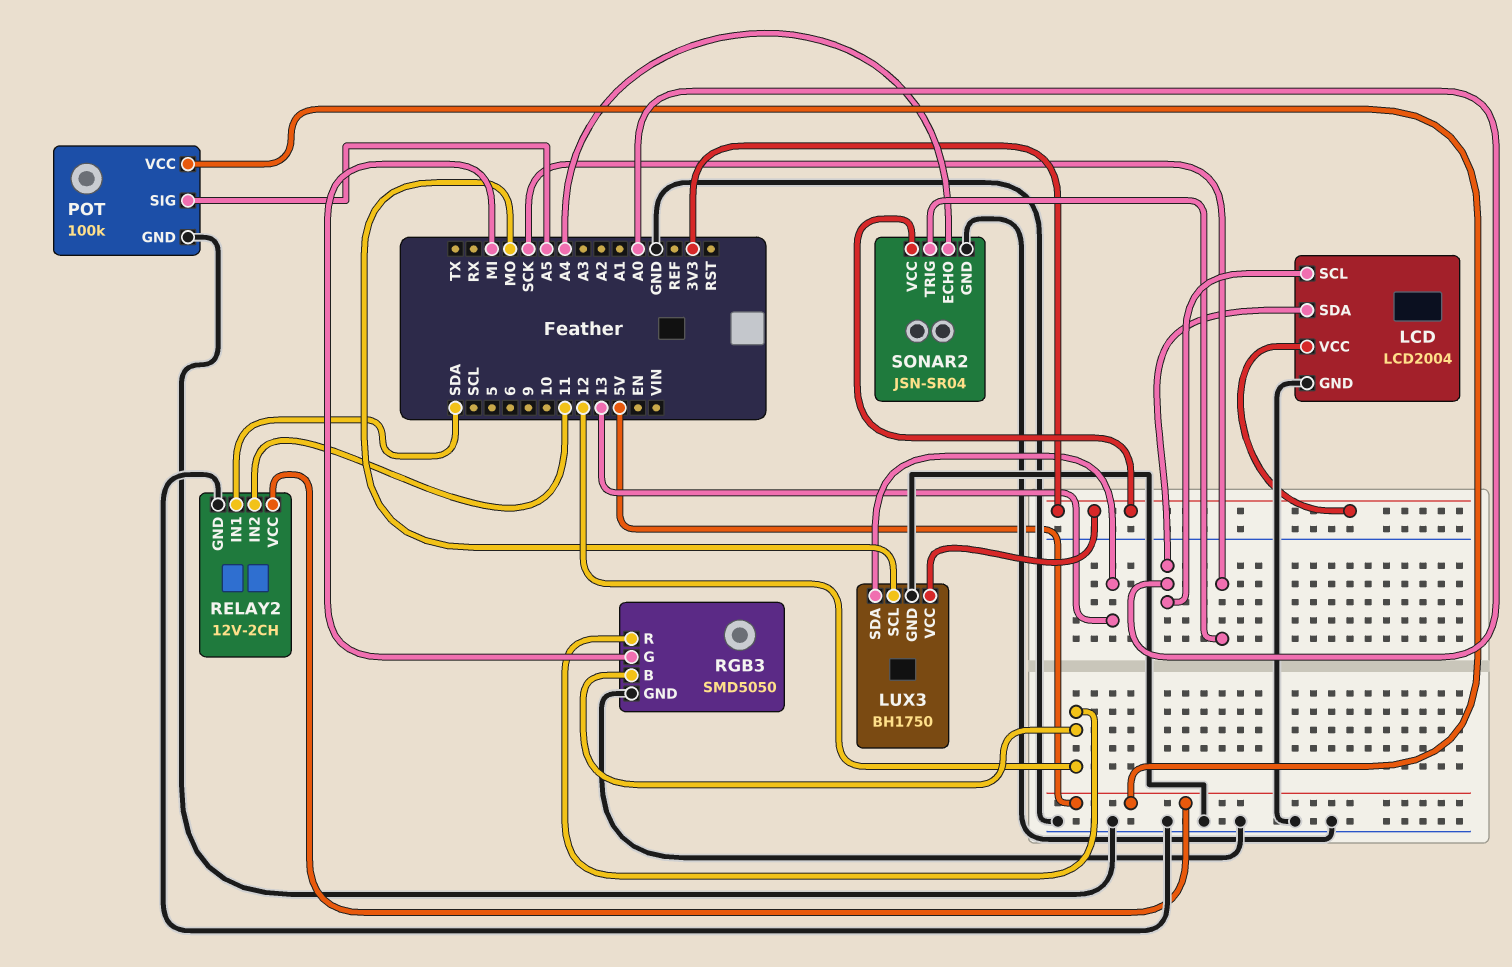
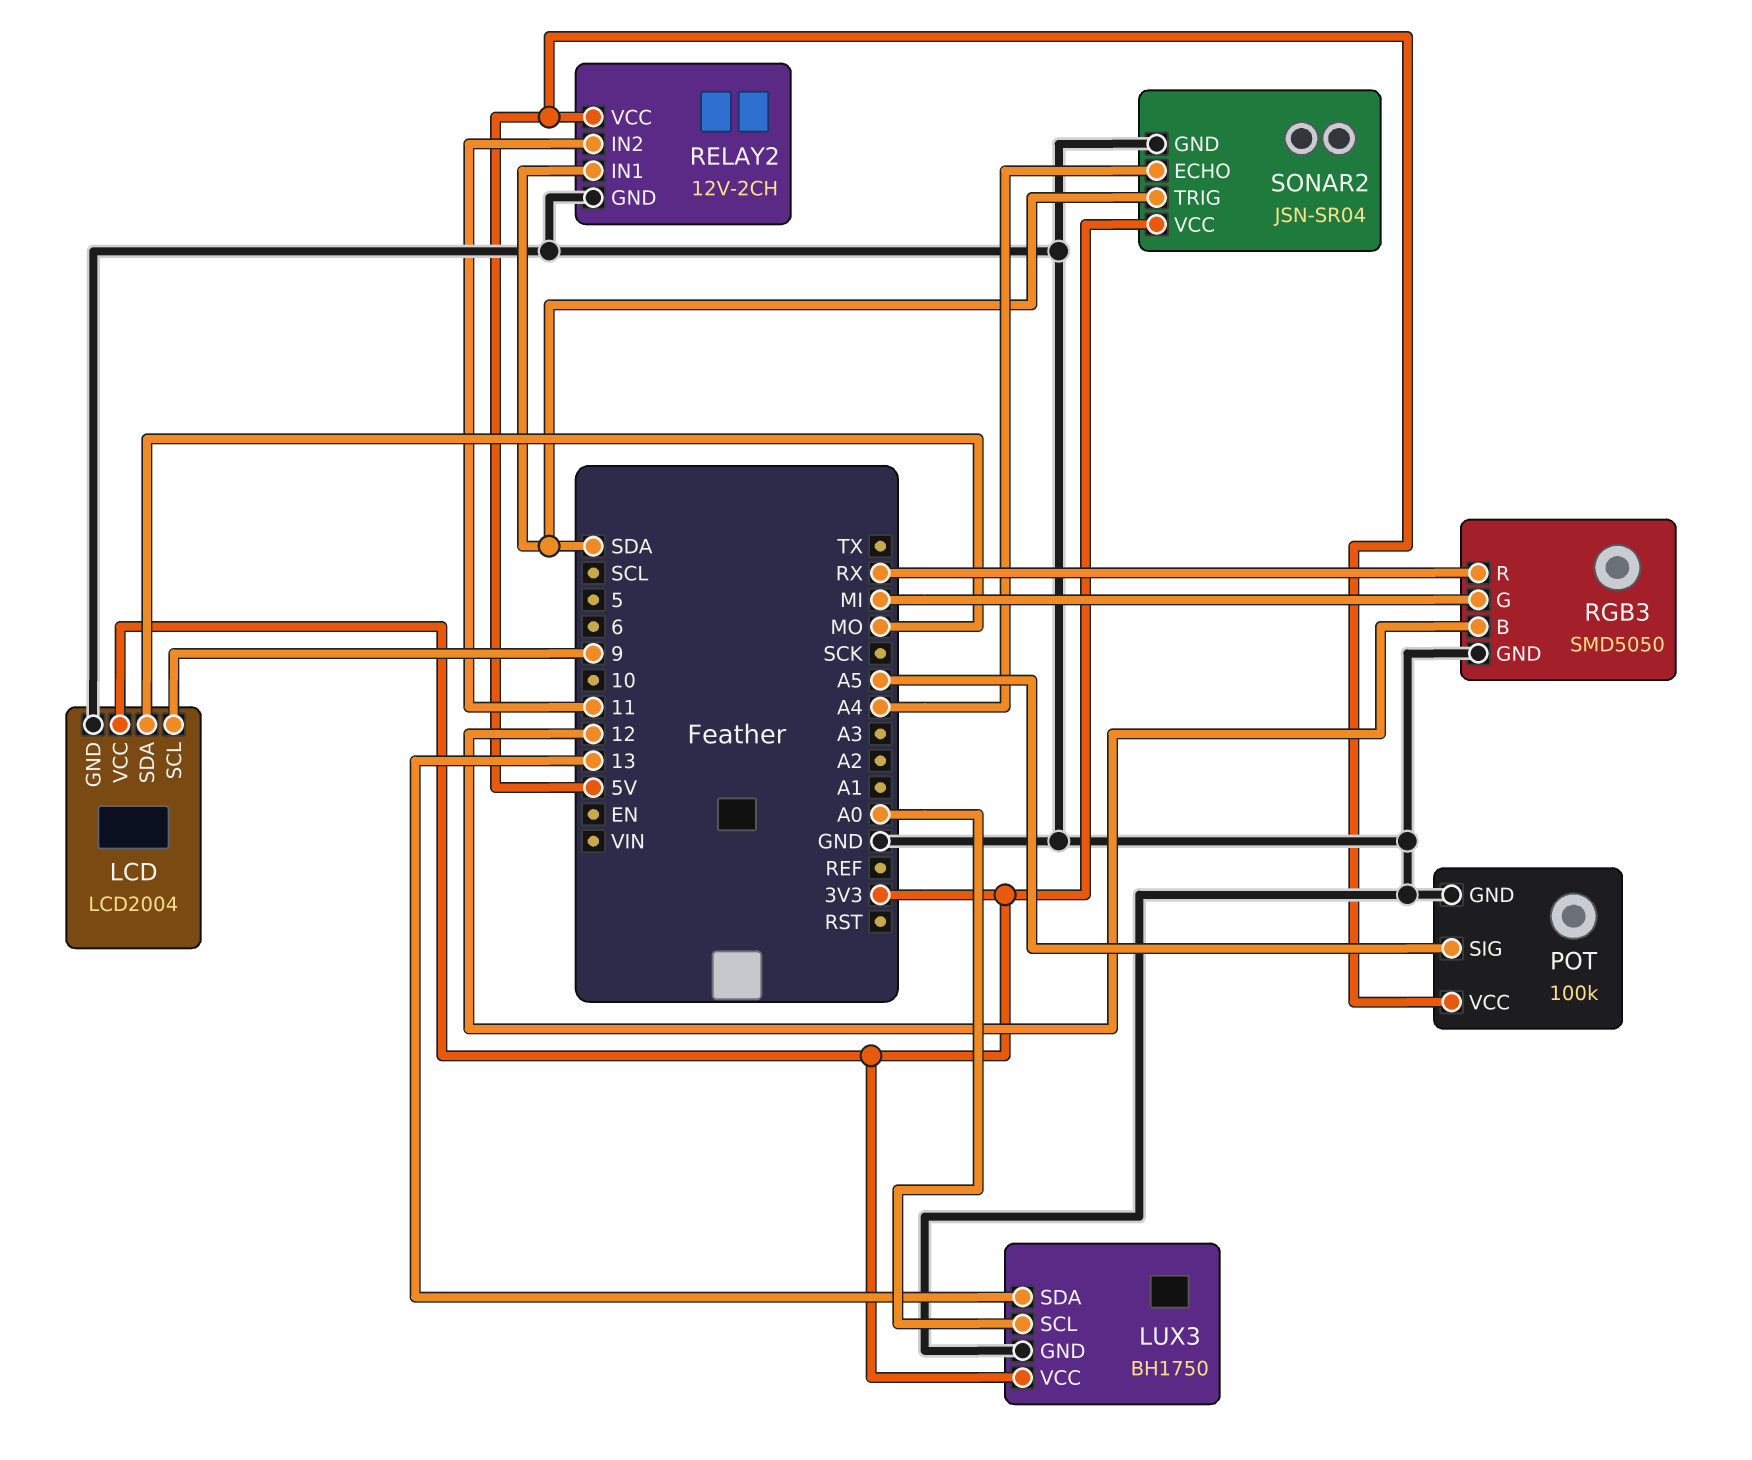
LCD pin SCL: A0 -> 9
LCD pin SDA: A0 -> MO
LUX3 pin SCL: MO -> A0
RGB3 pin R: 12 -> RX
SONAR2 pin TRIG: SCK -> SDA

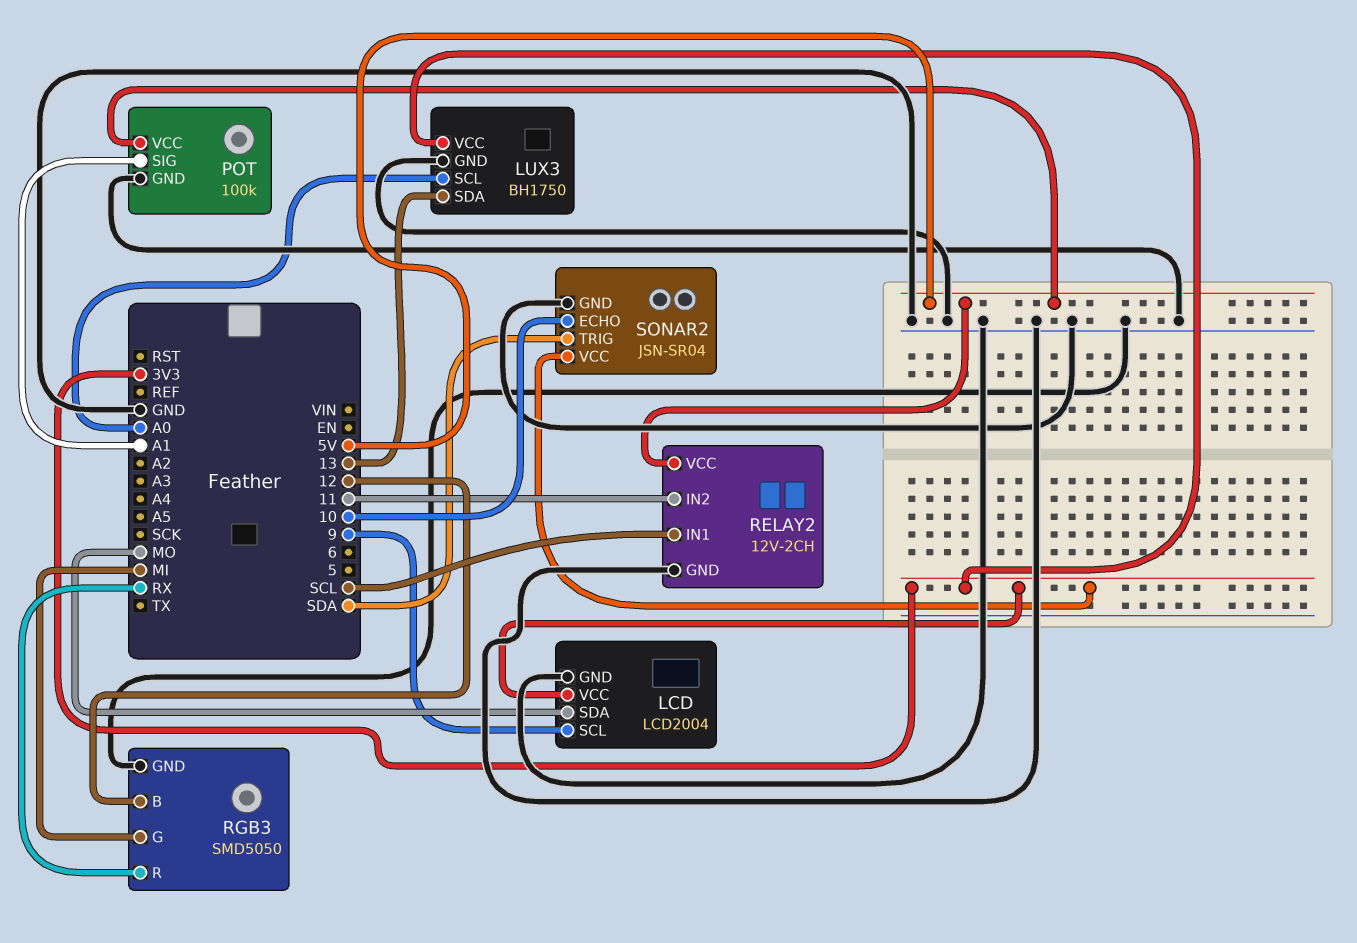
POT pin SIG: A5 -> A1
RELAY2 pin IN1: SDA -> SCL
SONAR2 pin ECHO: A4 -> 10

